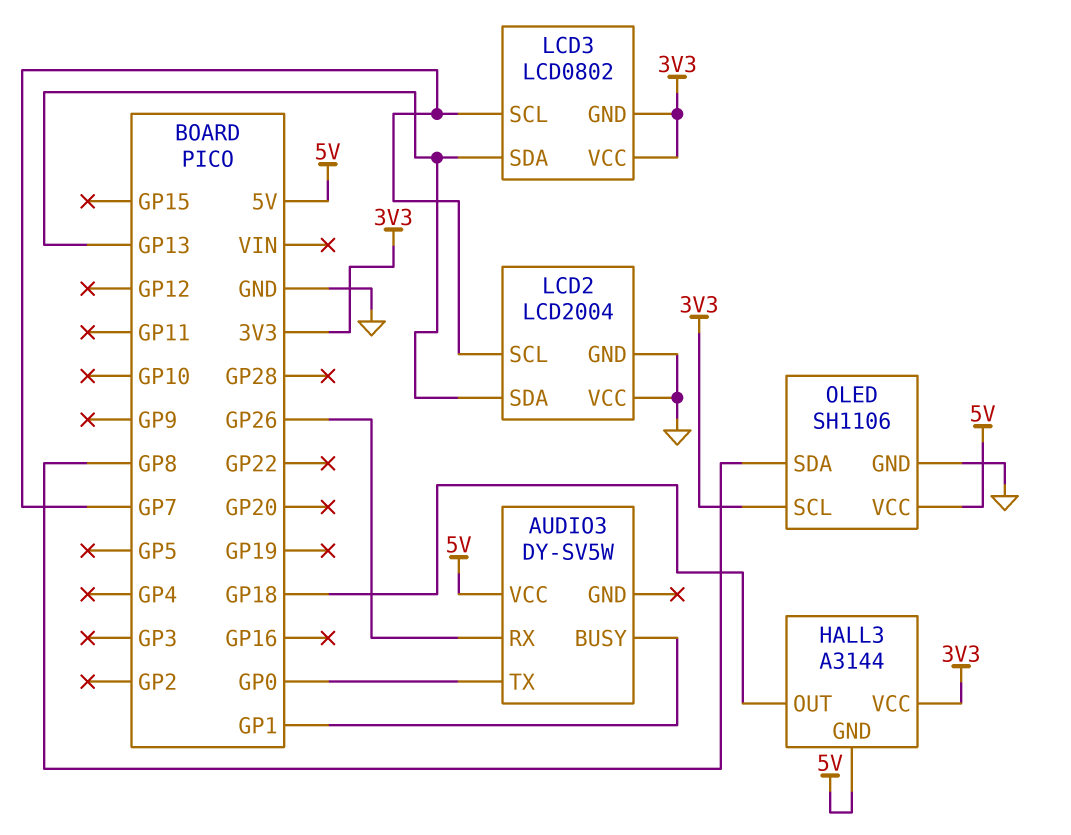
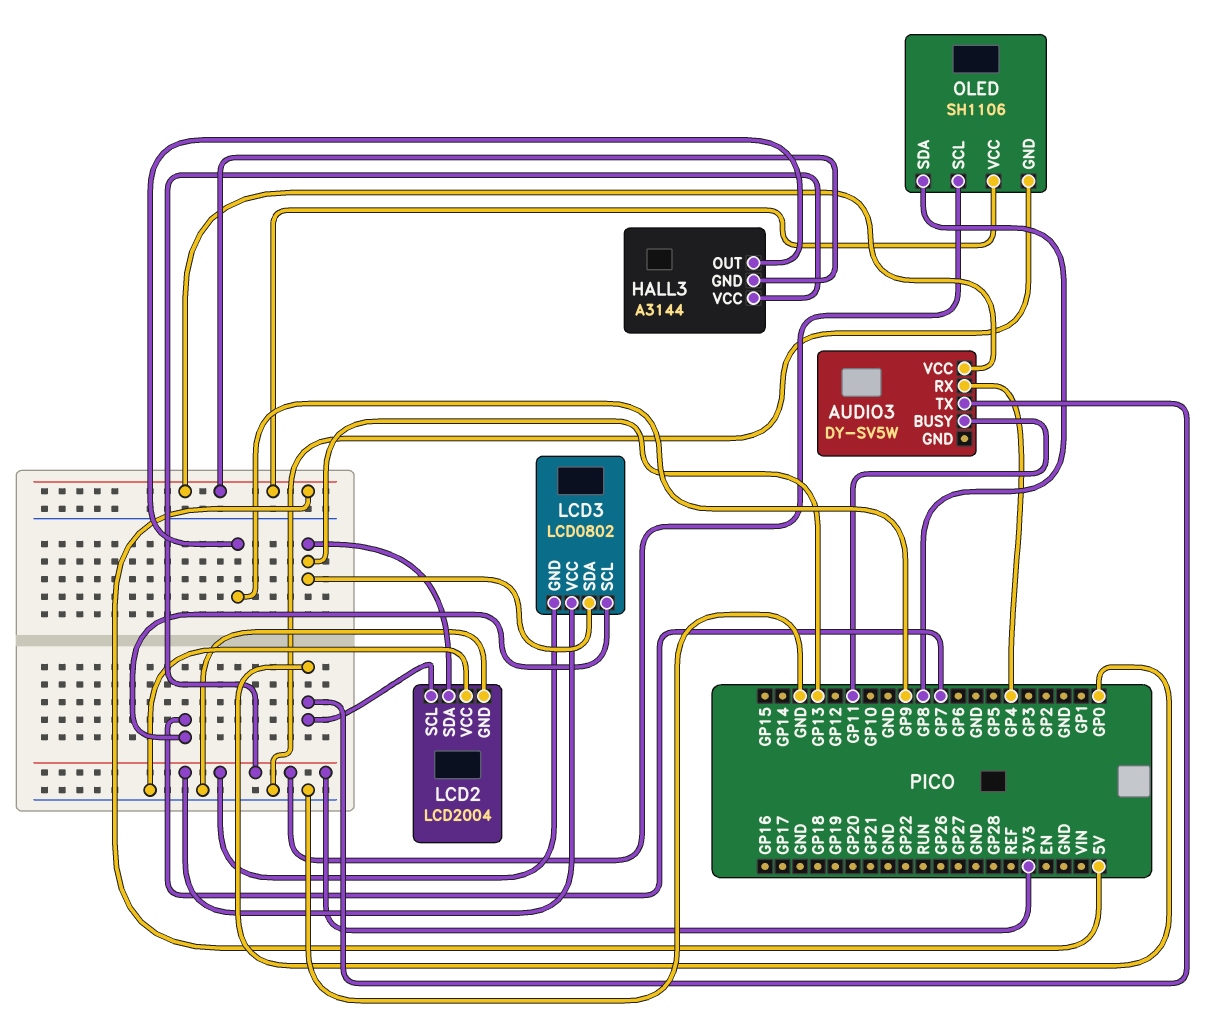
AUDIO3 pin BUSY: GP1 -> GP11
AUDIO3 pin RX: GP26 -> GP4
HALL3 pin OUT: GP18 -> GP9
LCD2 pin SCL: GP7 -> GP0

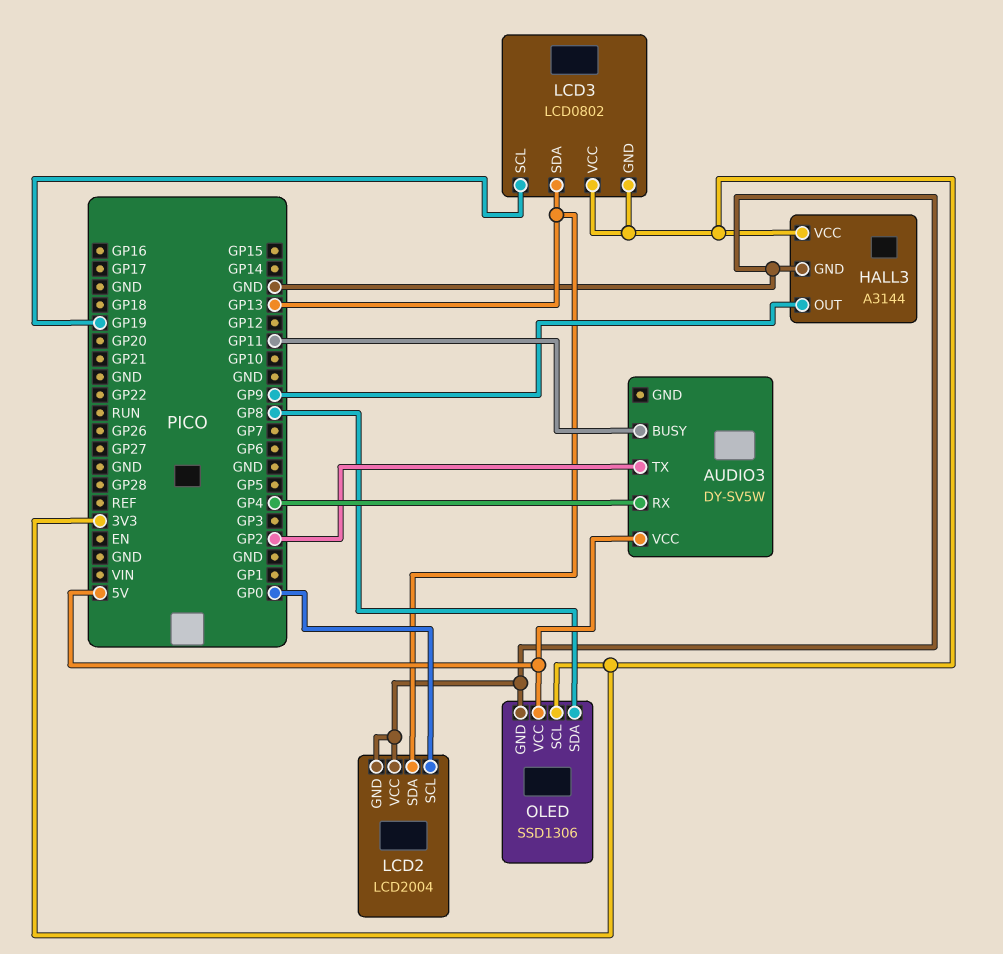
AUDIO3 pin TX: GP0 -> GP2
HALL3 pin GND: 5V -> GND
LCD3 pin SCL: GP7 -> GP19
OLED: SH1106 -> SSD1306

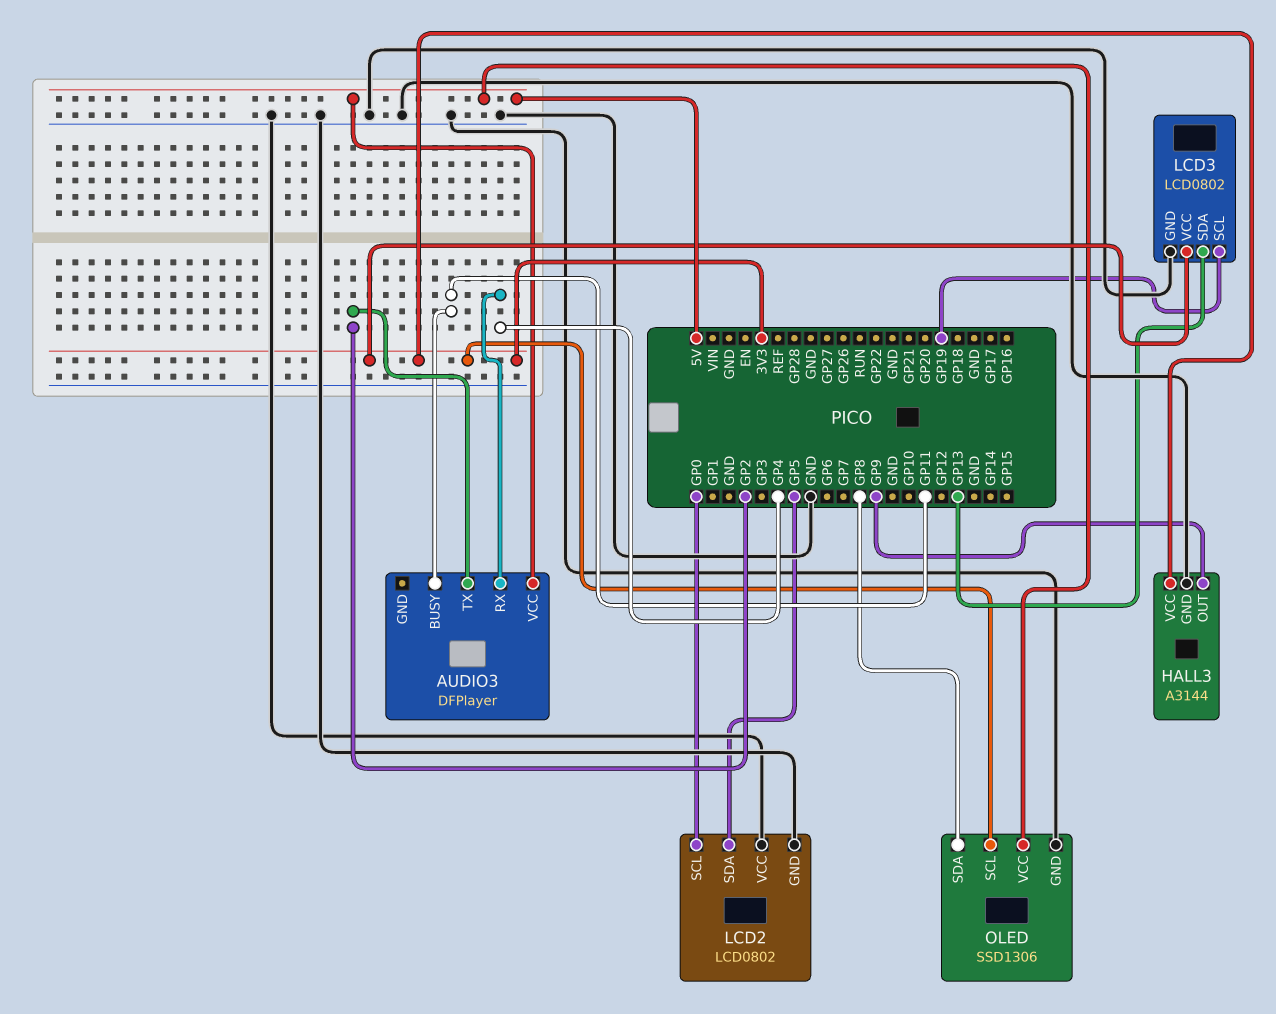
AUDIO3: DY-SV5W -> DFPlayer
LCD2: LCD2004 -> LCD0802
LCD2 pin SDA: GP13 -> GP5
LCD3 pin GND: 3V3 -> GND

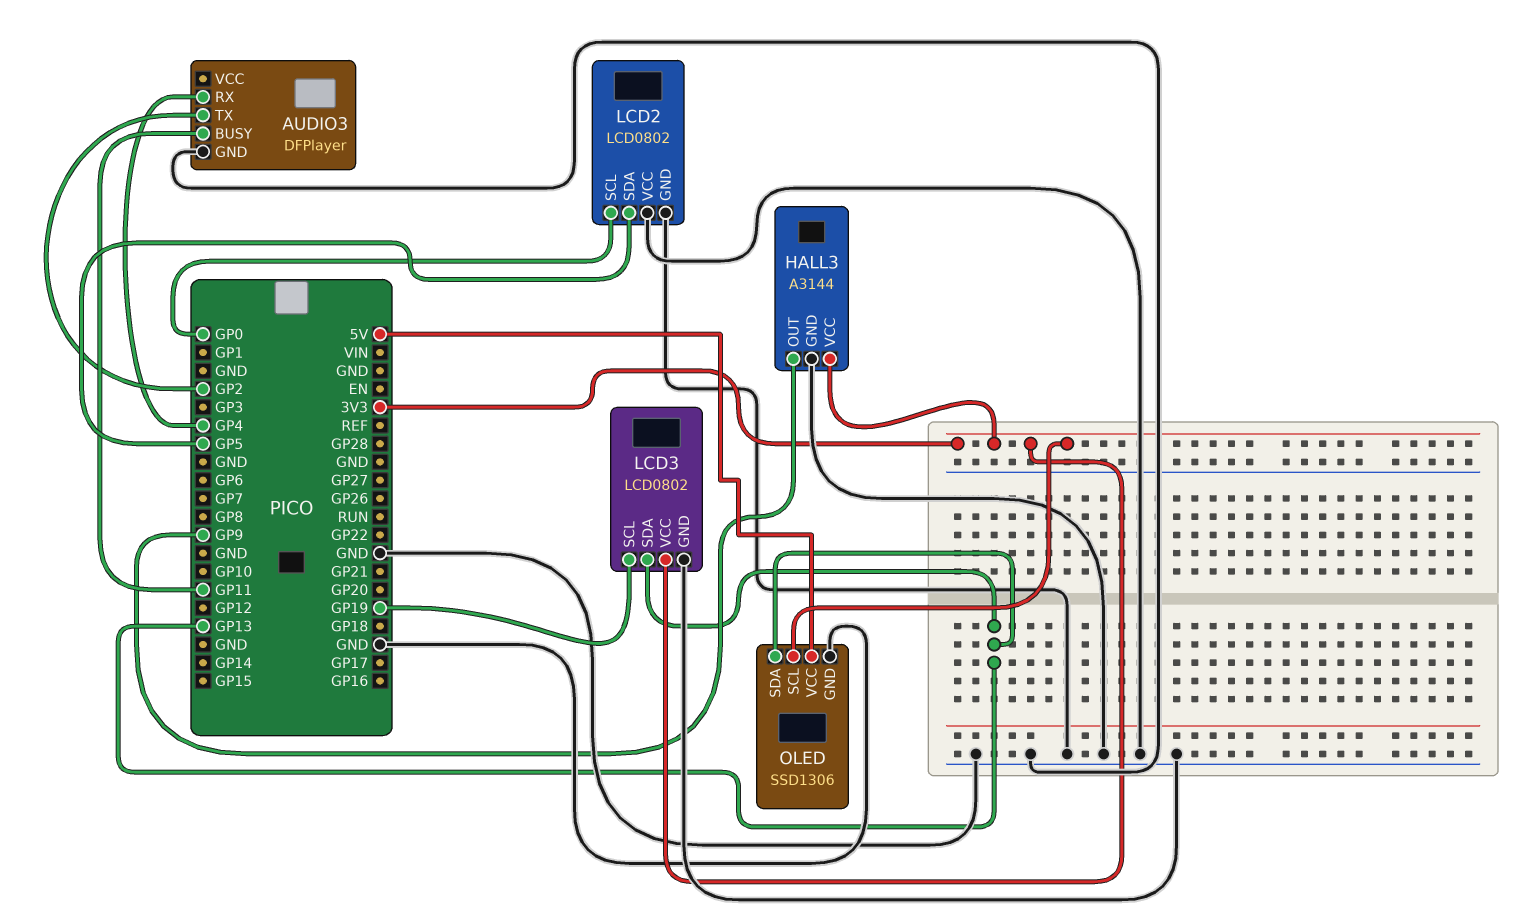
AUDIO3 pin GND: none -> GND
AUDIO3 pin VCC: 5V -> none
OLED pin SDA: GP8 -> GP13

